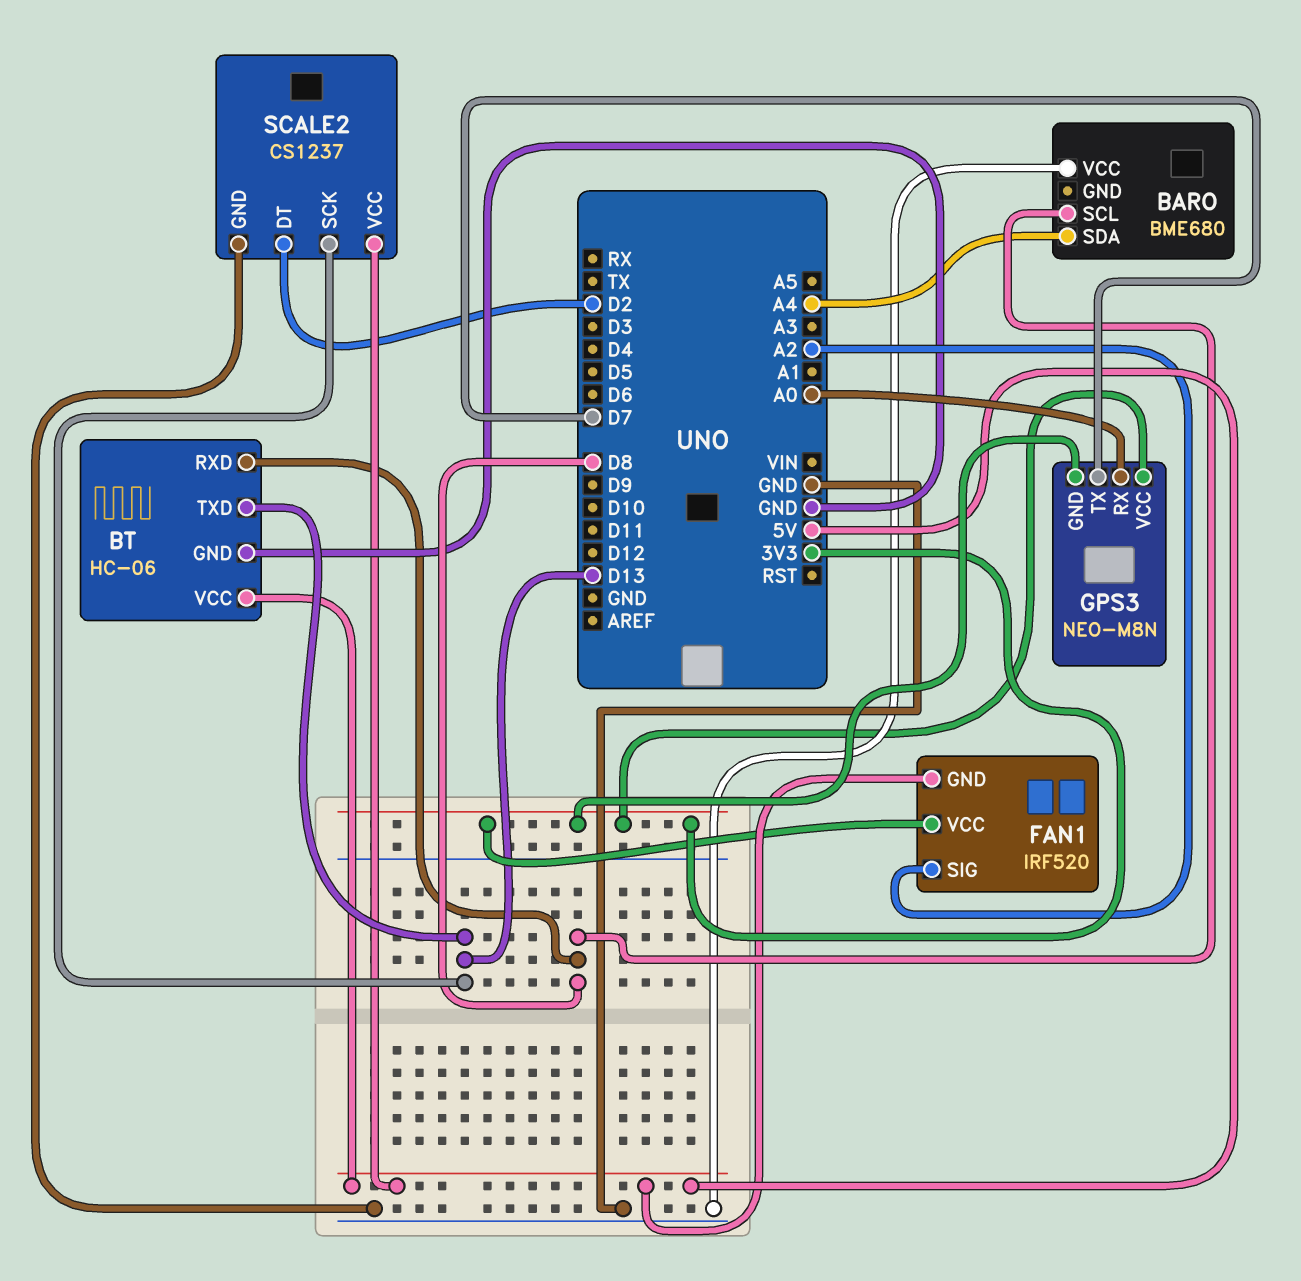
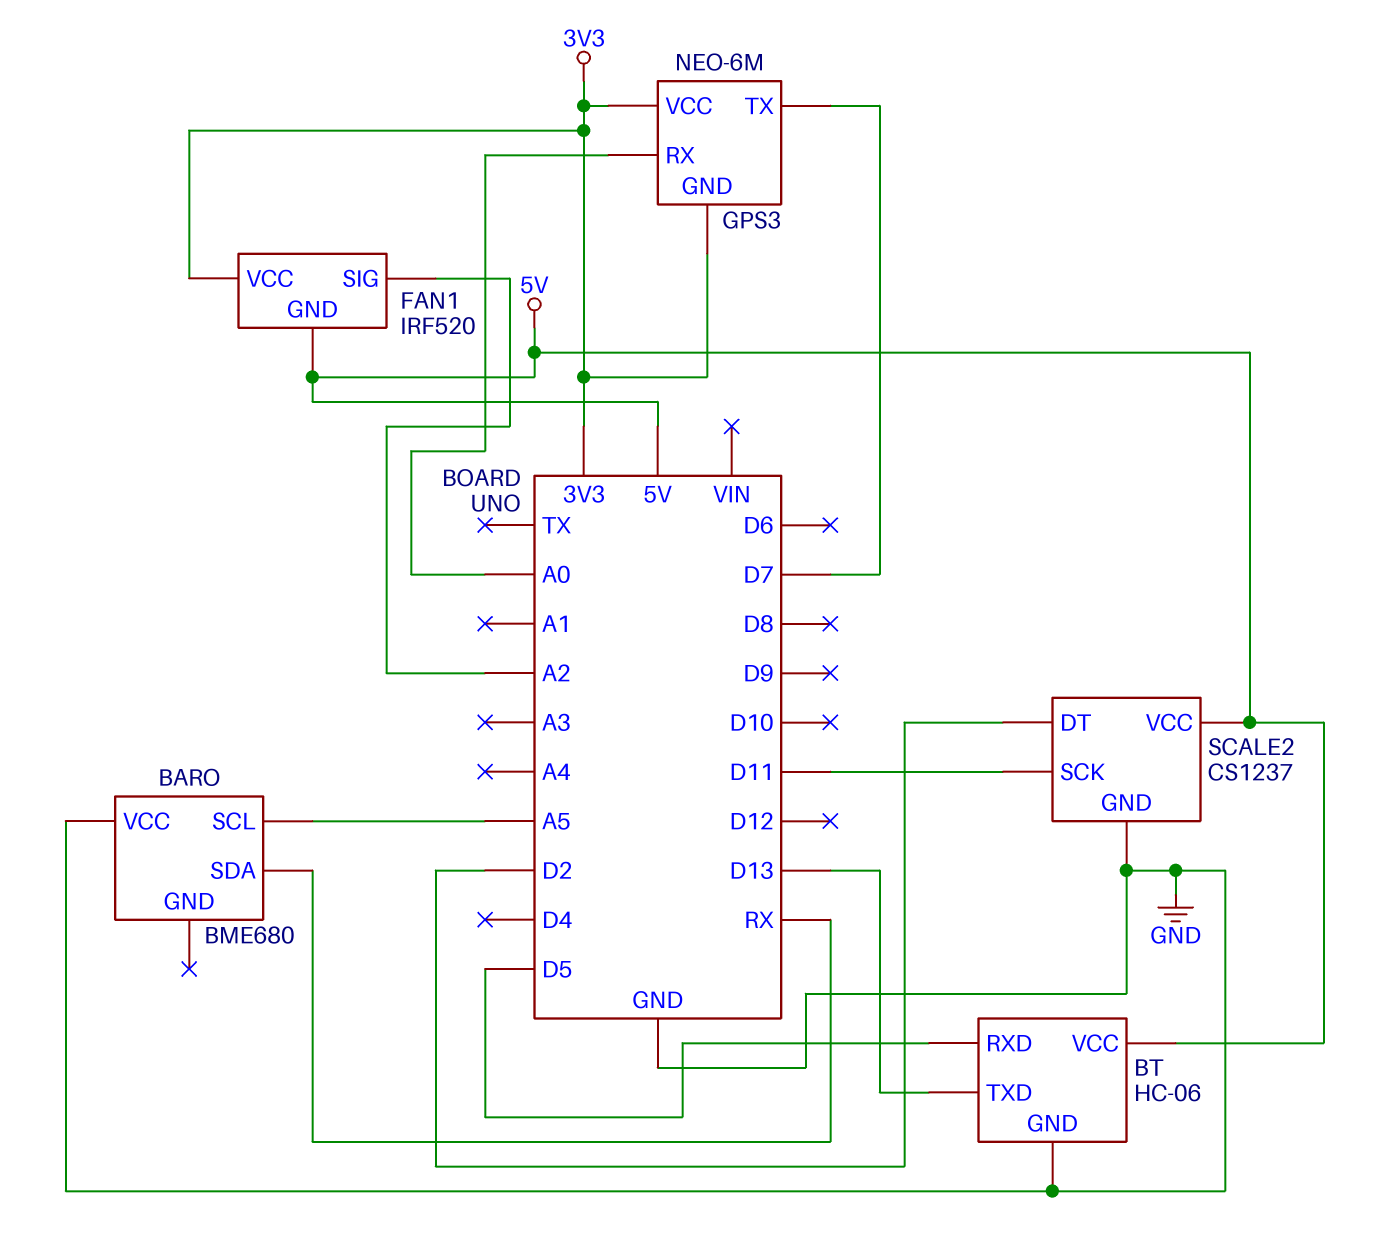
BARO pin SCL: D8 -> A5
BARO pin SDA: A4 -> RX
BT pin RXD: D8 -> D5
GPS3: NEO-M8N -> NEO-6M
SCALE2 pin SCK: D13 -> D11

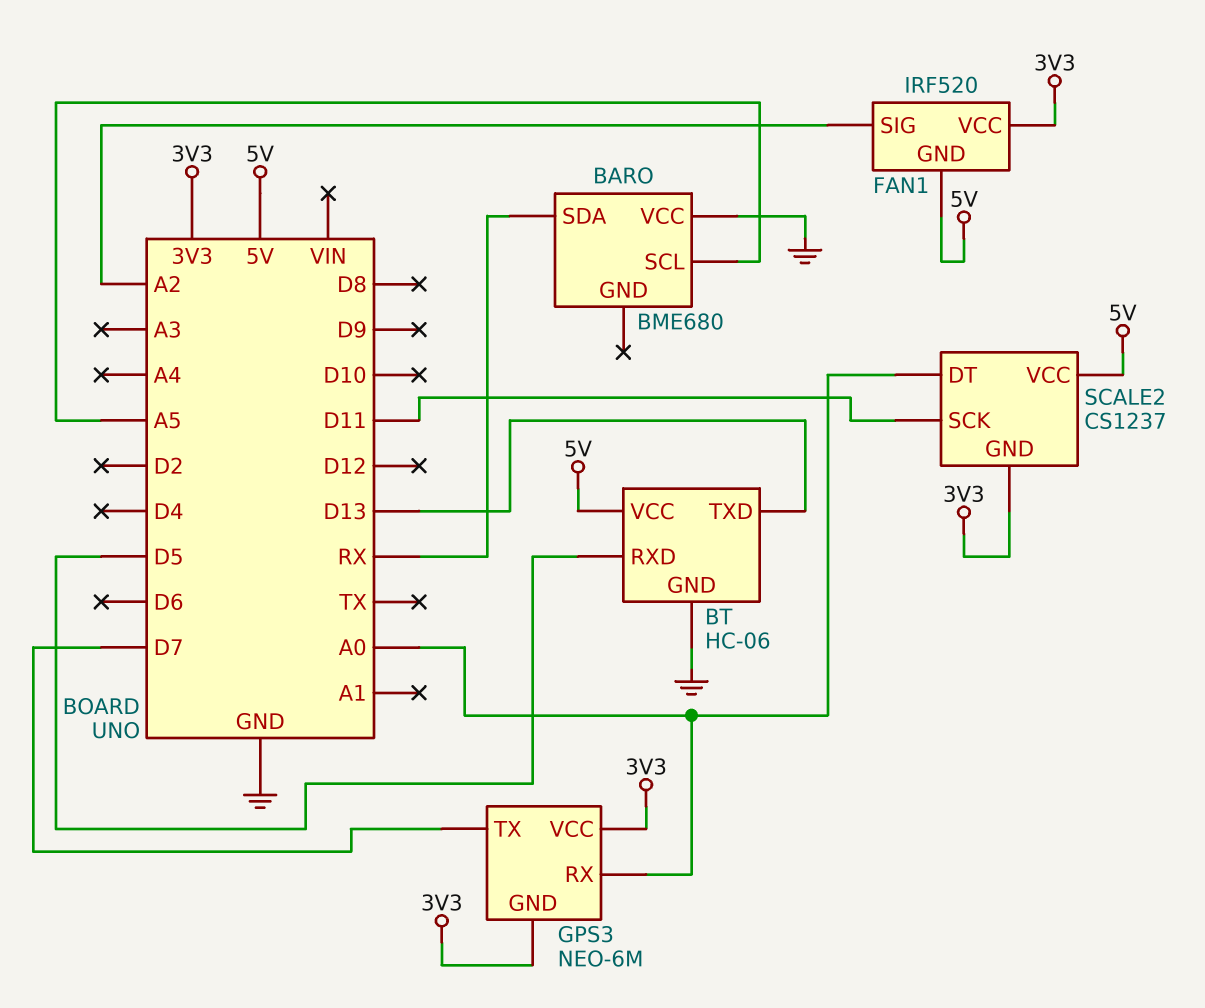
SCALE2 pin DT: D2 -> A0
SCALE2 pin GND: GND -> 3V3

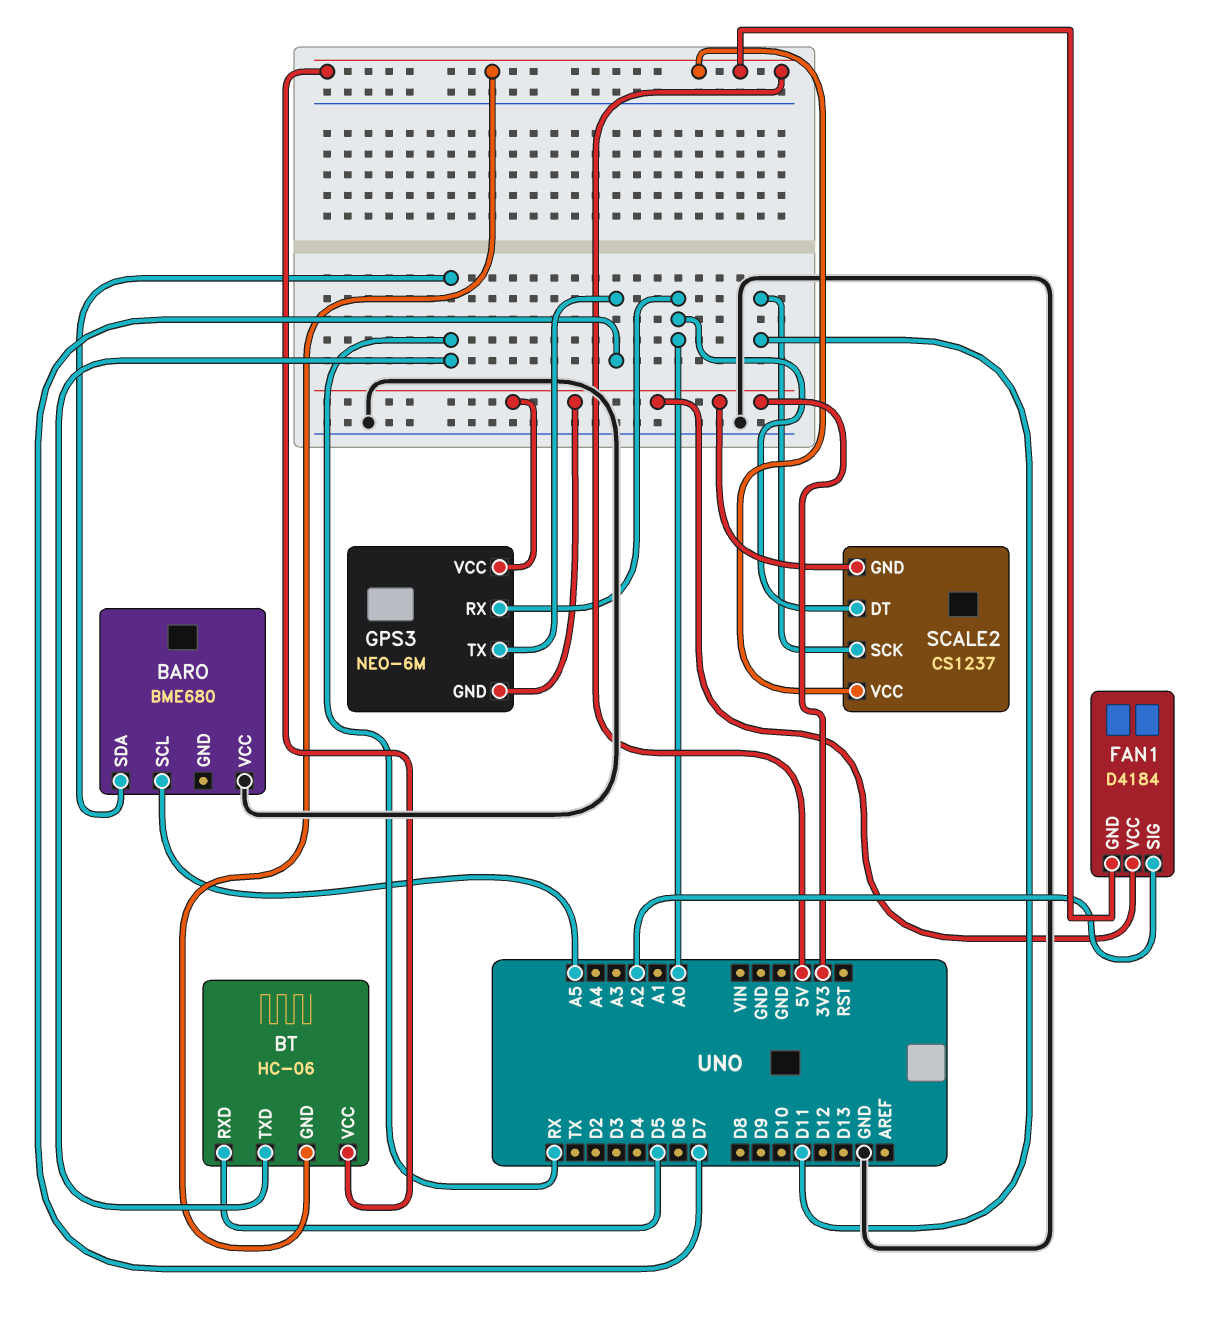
BT pin GND: GND -> 5V
BT pin TXD: D13 -> RX
FAN1: IRF520 -> D4184

